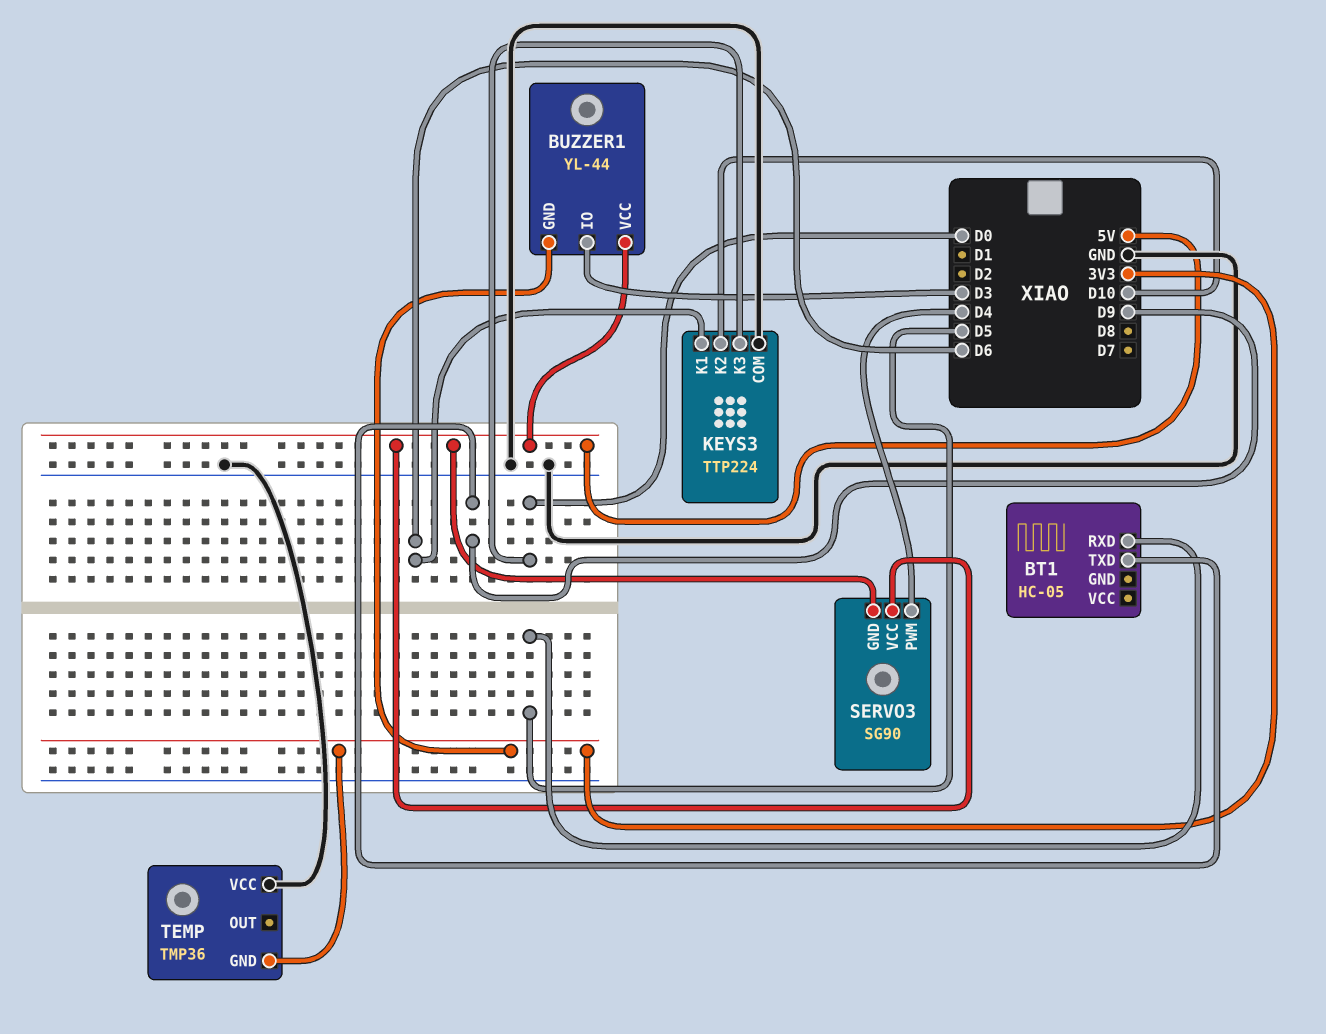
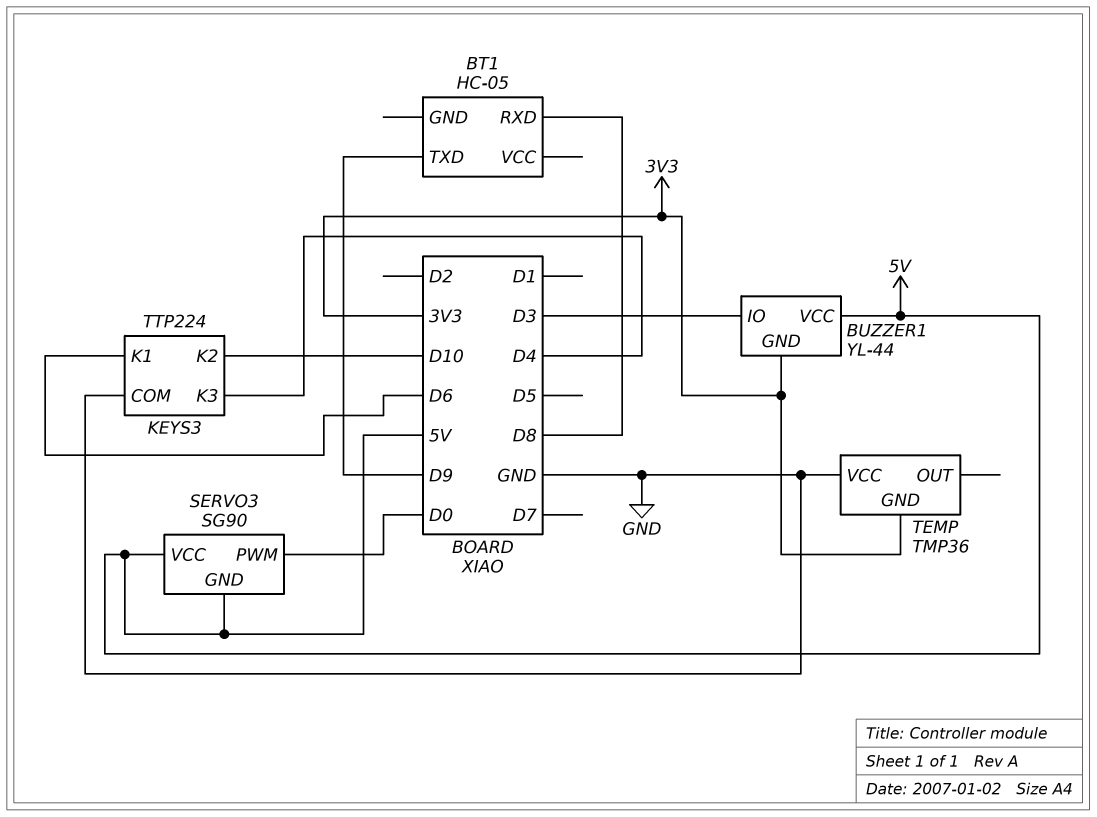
BT1 pin RXD: D5 -> D8
KEYS3 pin K3: D0 -> D4
SERVO3 pin PWM: D4 -> D0

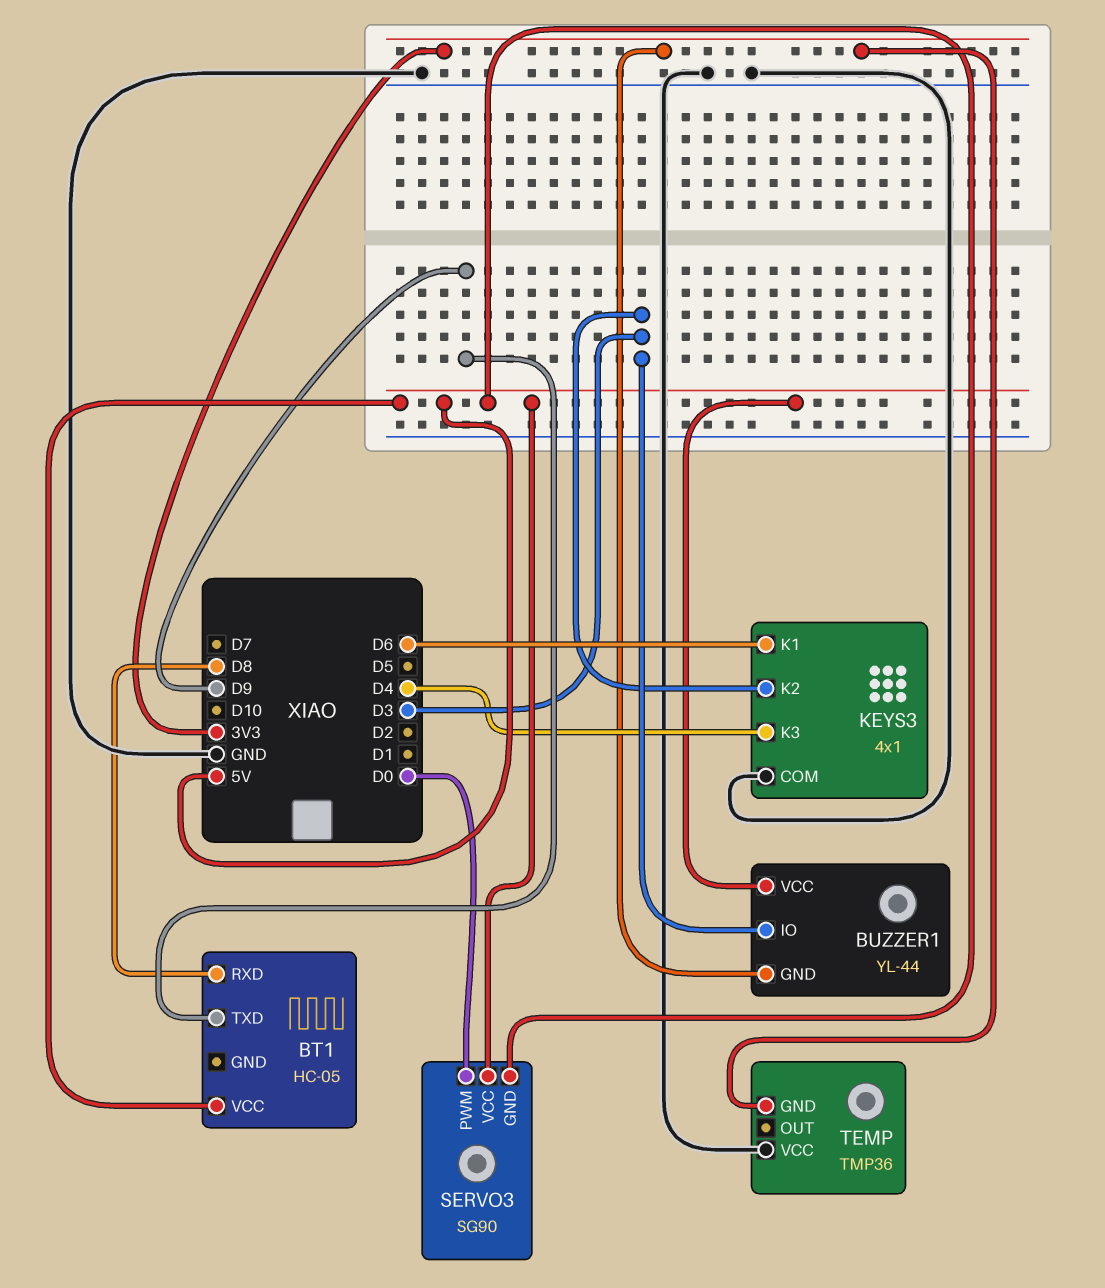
BT1 pin VCC: none -> 5V
KEYS3: TTP224 -> 4x1
KEYS3 pin K2: D10 -> D3

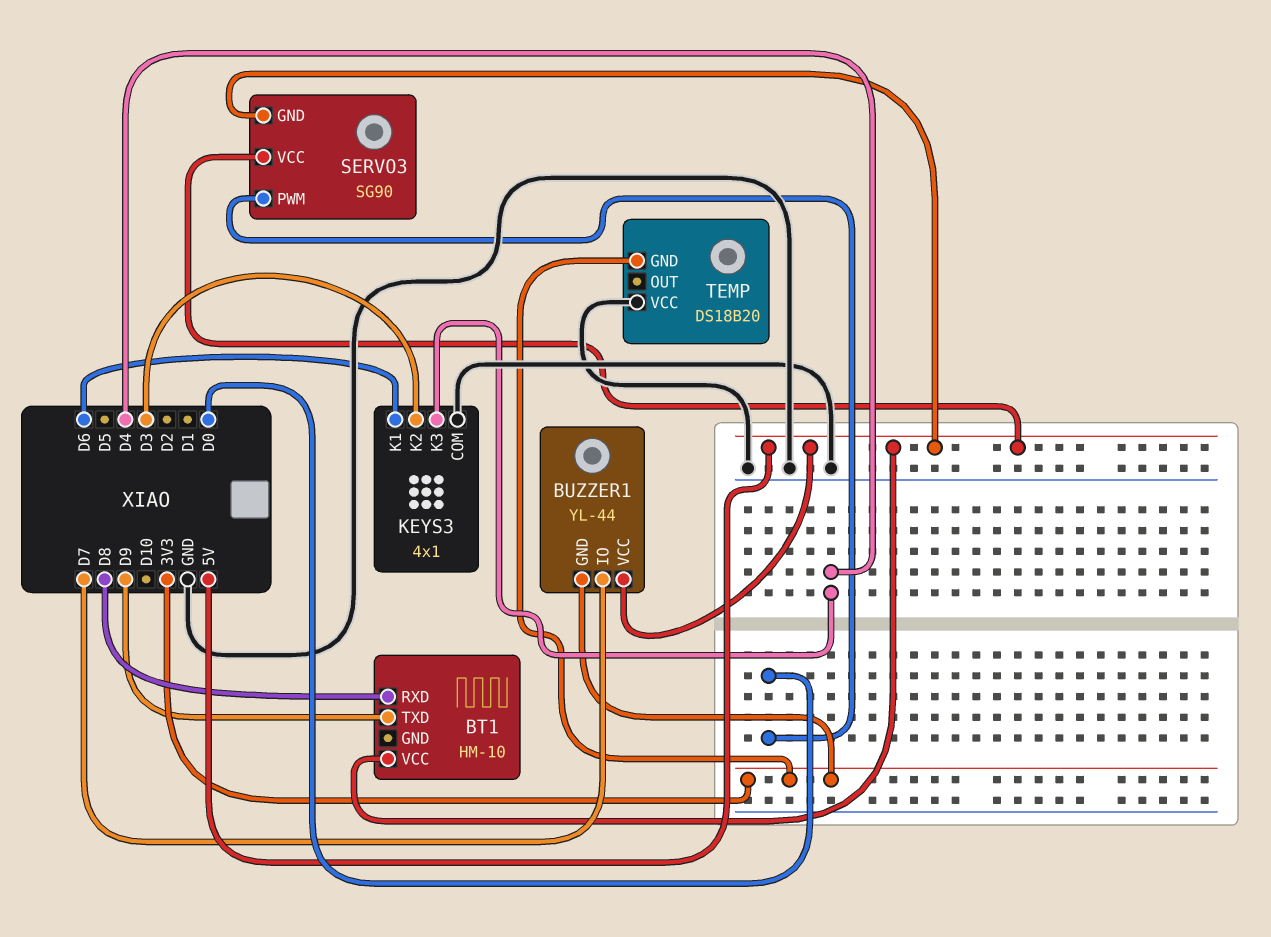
BT1: HC-05 -> HM-10
BUZZER1 pin IO: D3 -> D7
TEMP: TMP36 -> DS18B20

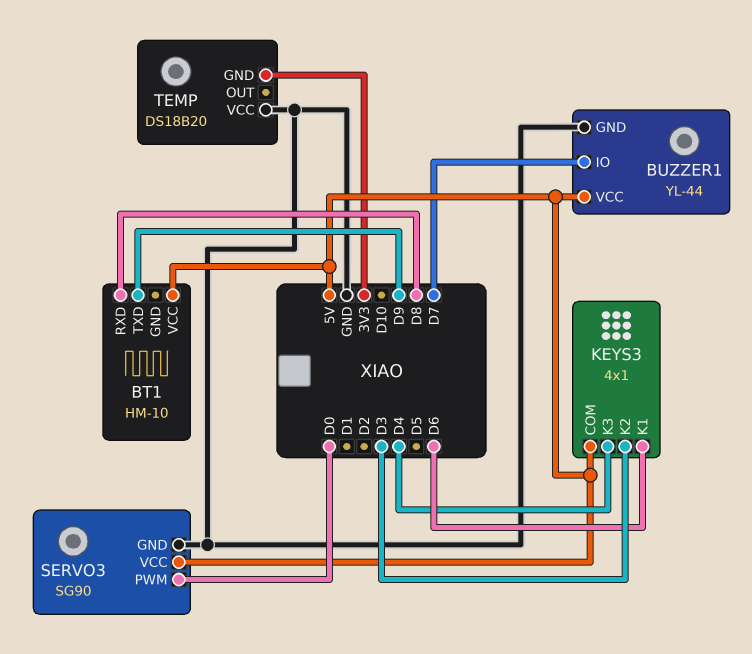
BUZZER1 pin GND: 3V3 -> GND
KEYS3 pin COM: GND -> 5V
SERVO3 pin GND: 5V -> GND

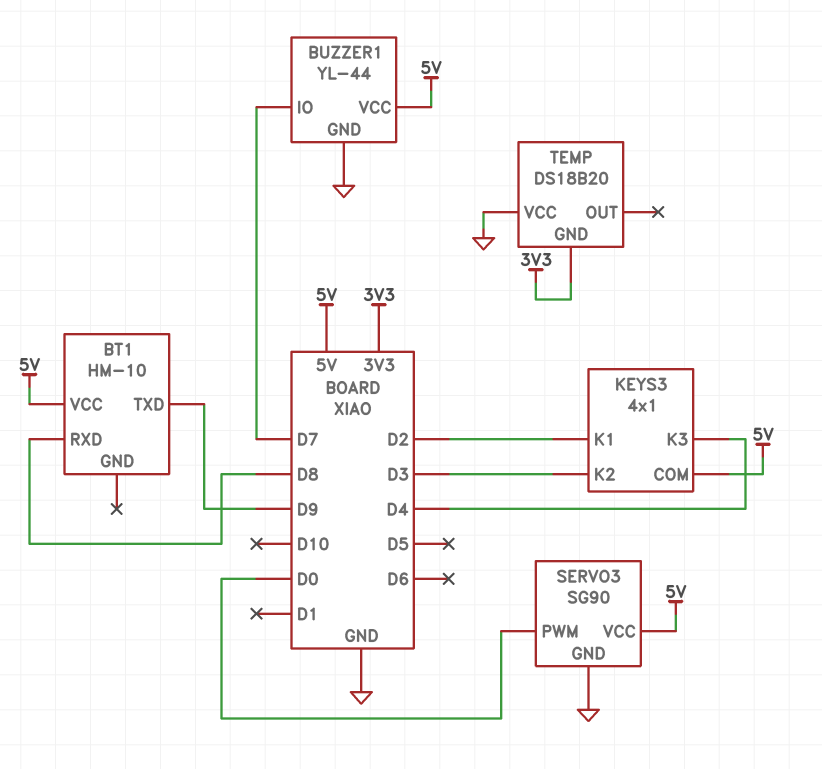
KEYS3 pin K1: D6 -> D2

